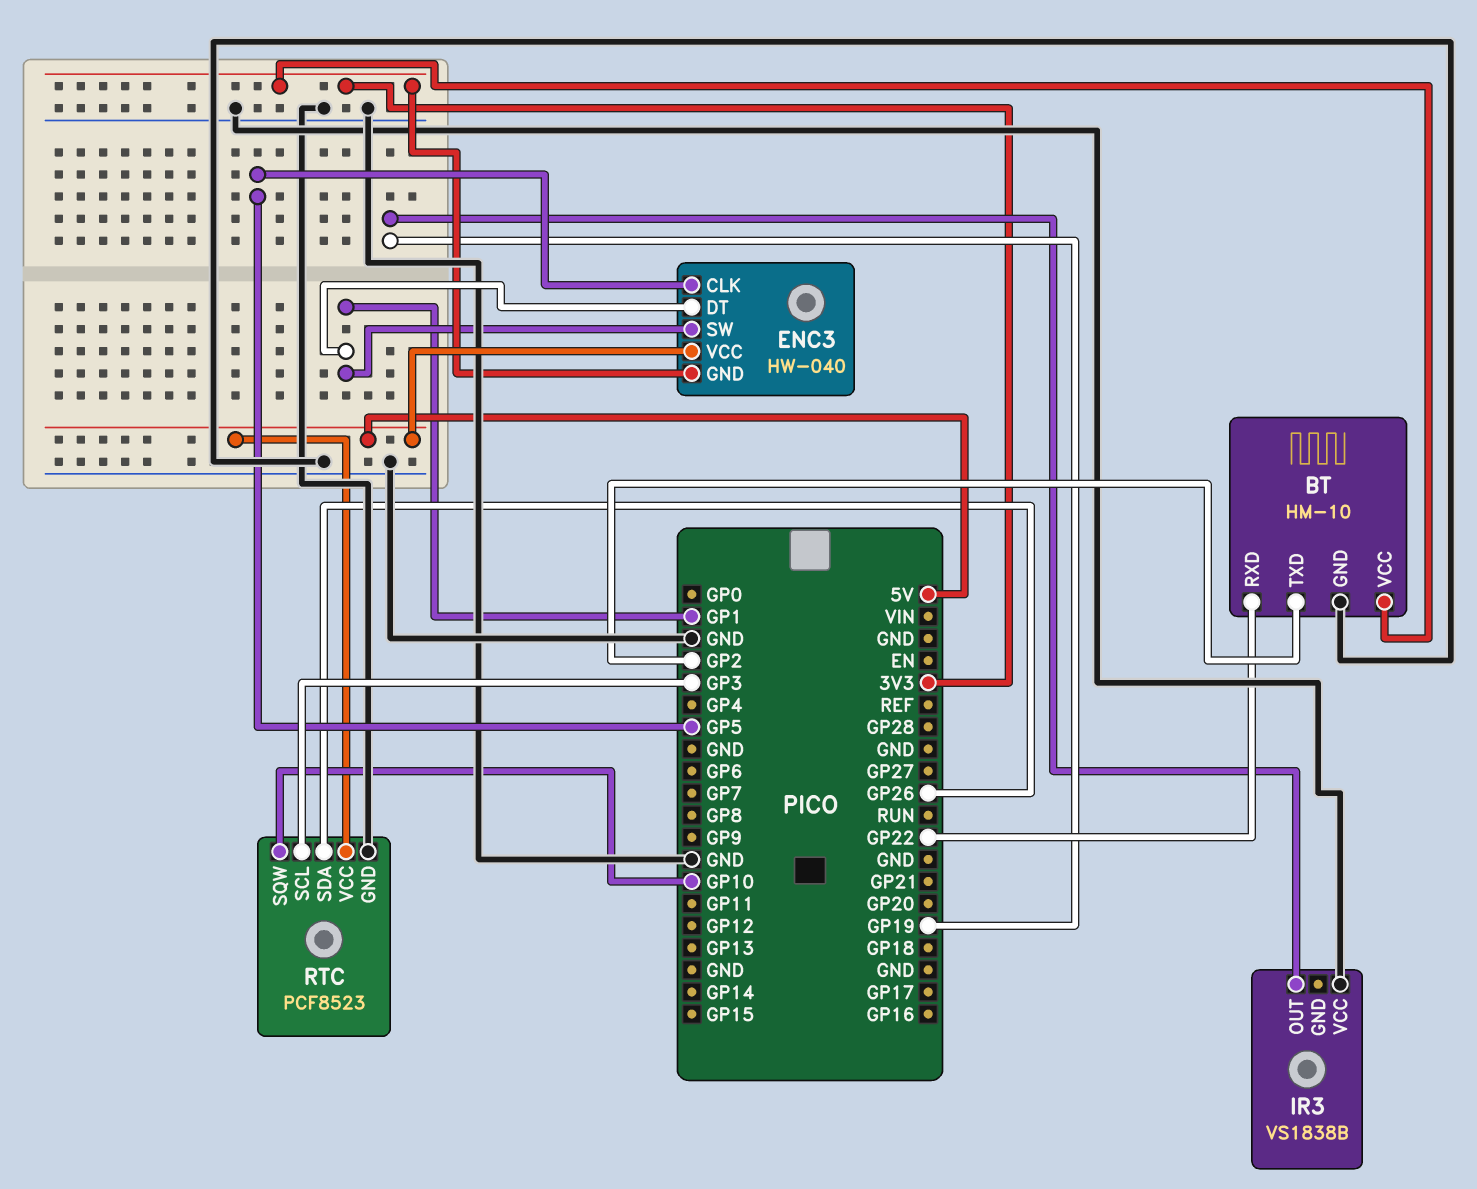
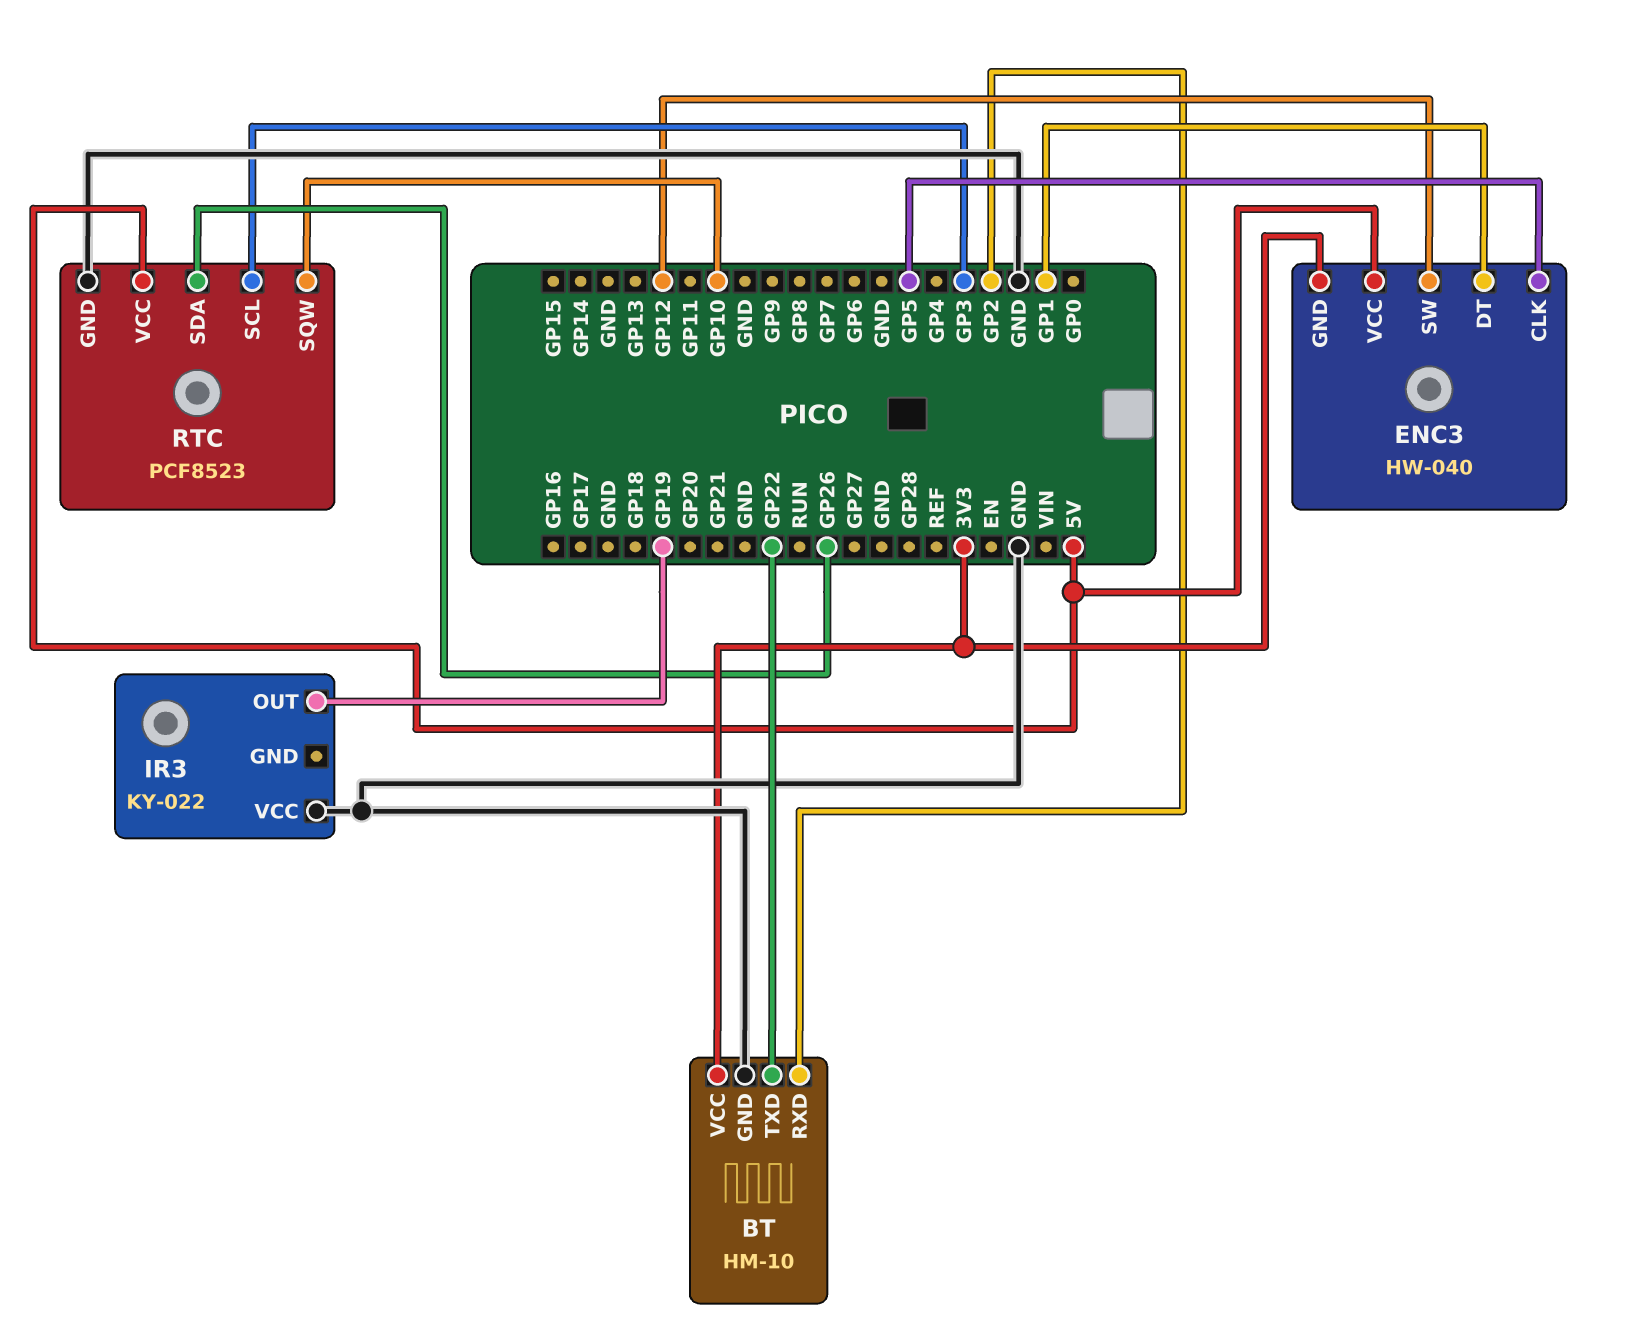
BT pin RXD: GP22 -> GP2
BT pin TXD: GP2 -> GP22
ENC3 pin SW: GP1 -> GP12
IR3: VS1838B -> KY-022

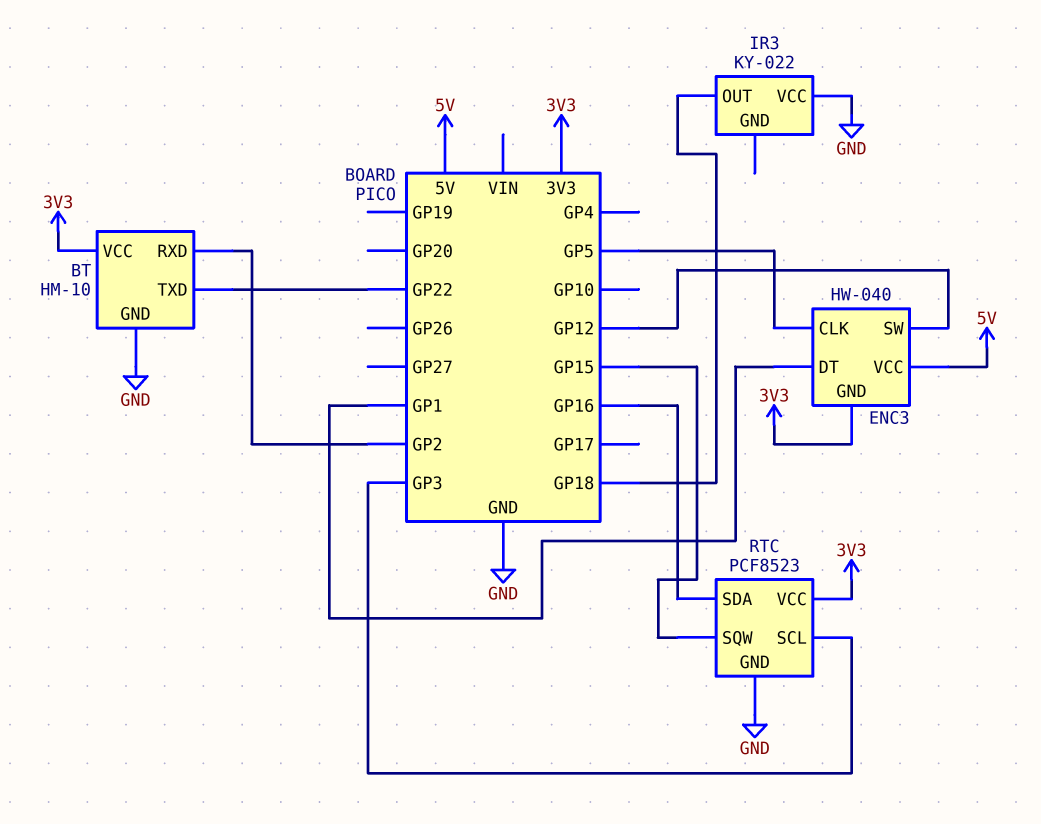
IR3 pin OUT: GP19 -> GP18
RTC pin SDA: GP26 -> GP16
RTC pin SQW: GP10 -> GP15
RTC pin VCC: 5V -> 3V3

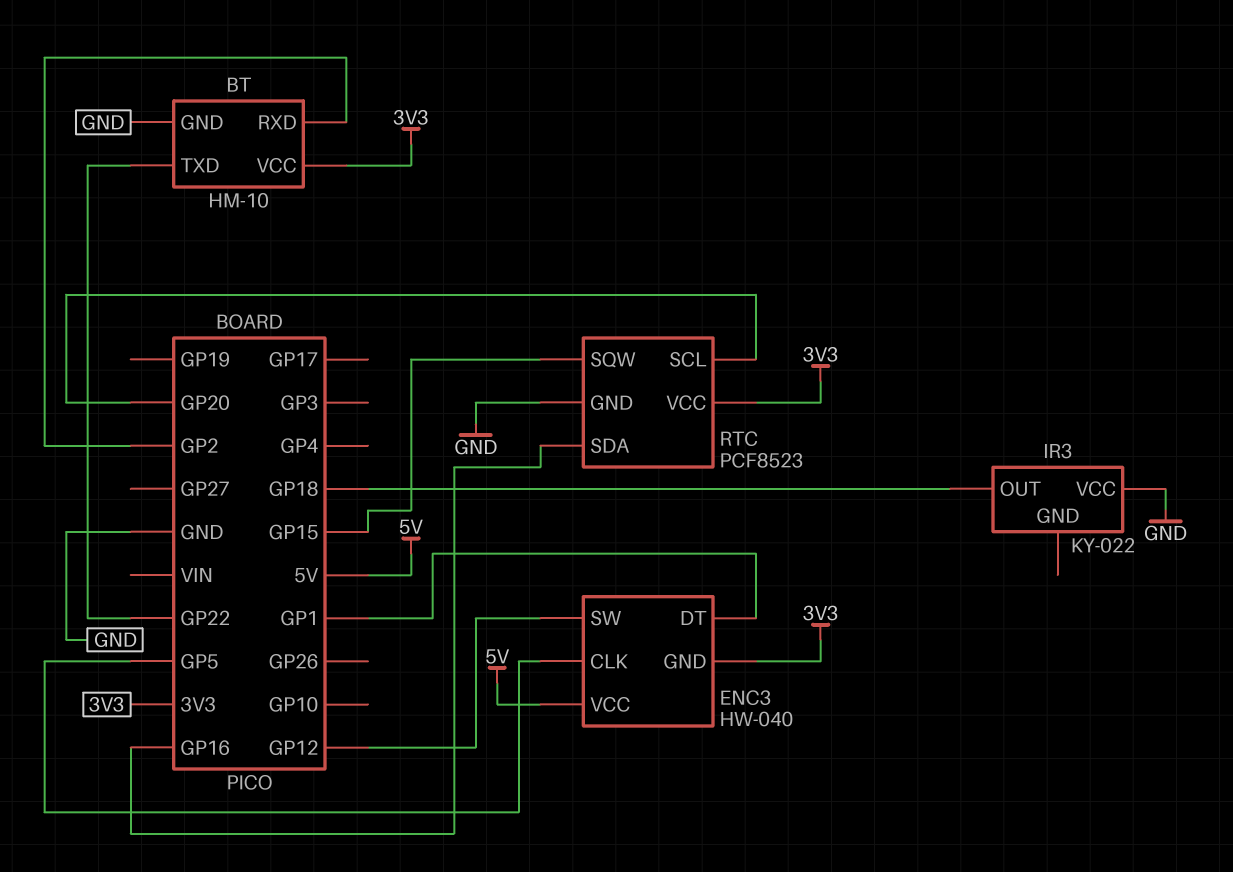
RTC pin SCL: GP3 -> GP20

